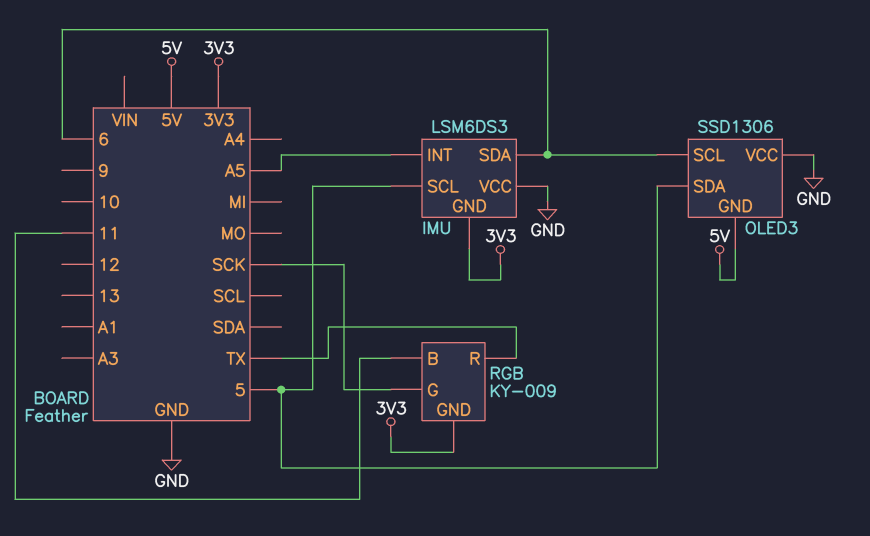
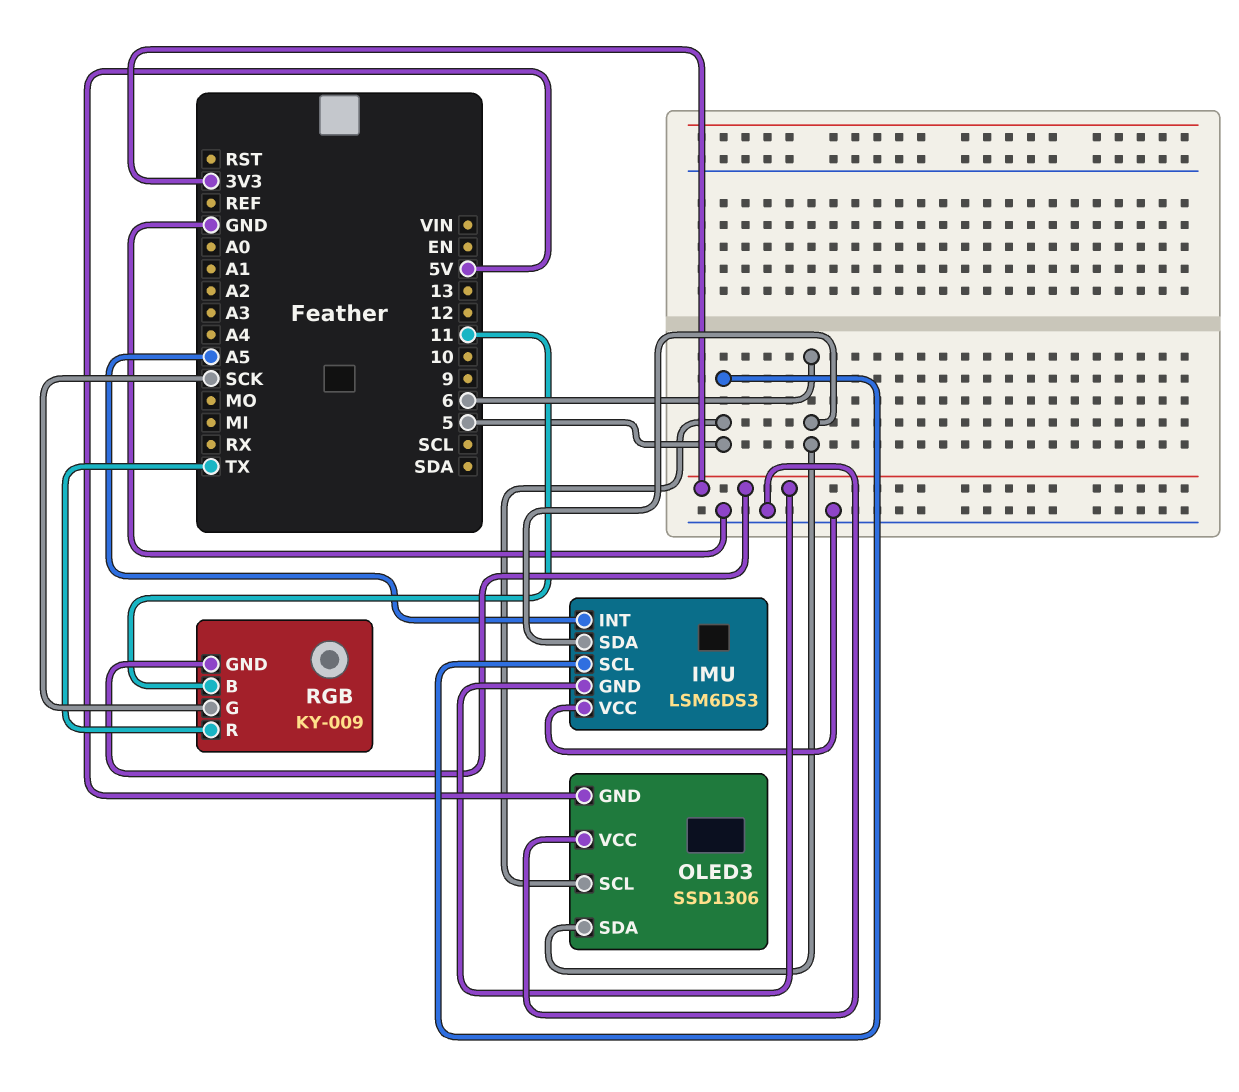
OLED3 pin SCL: 6 -> 5
OLED3 pin SDA: 5 -> 6

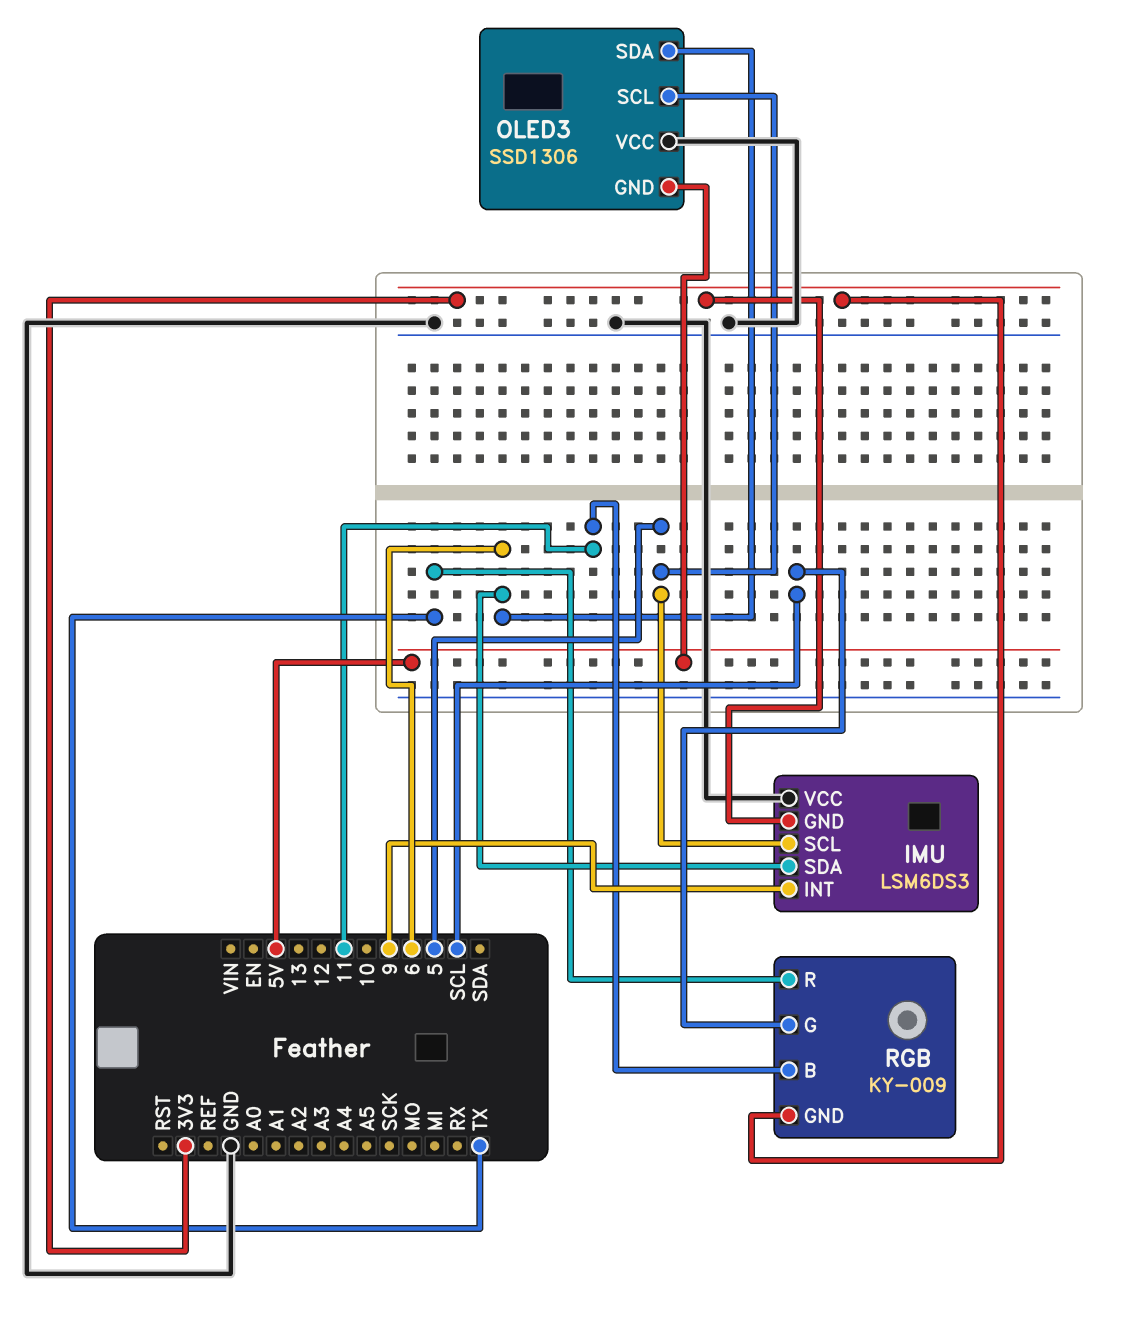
IMU pin INT: A5 -> 9
RGB pin G: SCK -> SCL

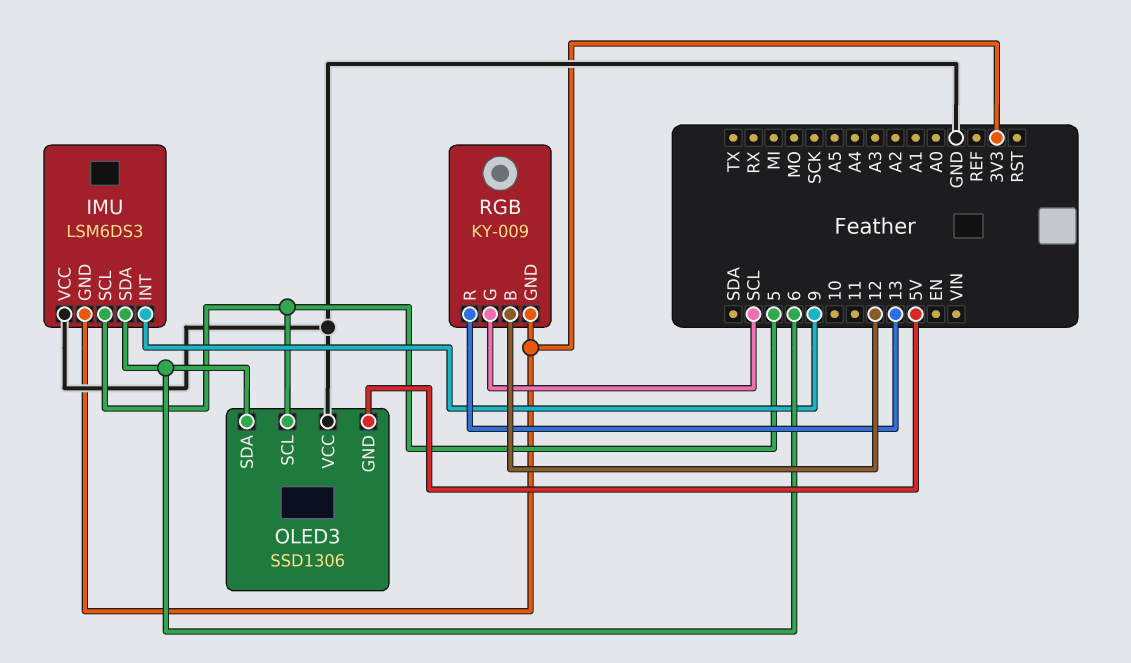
RGB pin B: 11 -> 12
RGB pin R: TX -> 13

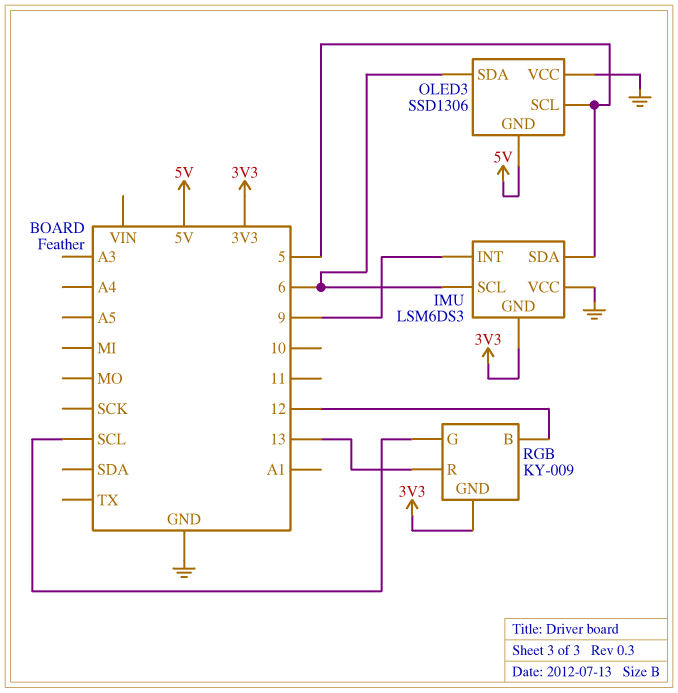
IMU pin SCL: 5 -> 6
IMU pin SDA: 6 -> 5

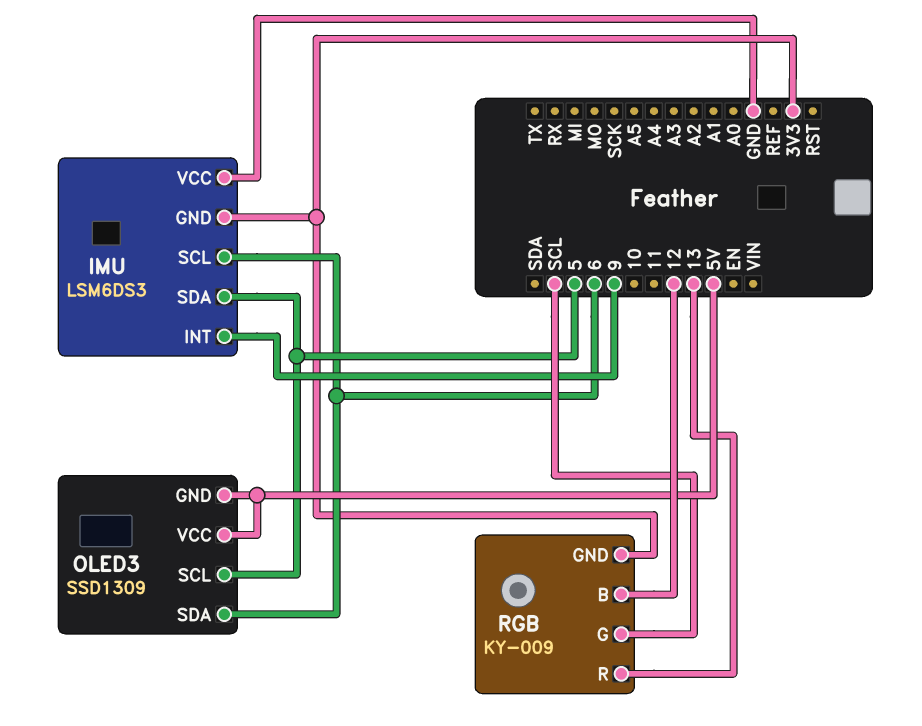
OLED3: SSD1306 -> SSD1309
OLED3 pin VCC: GND -> 5V

